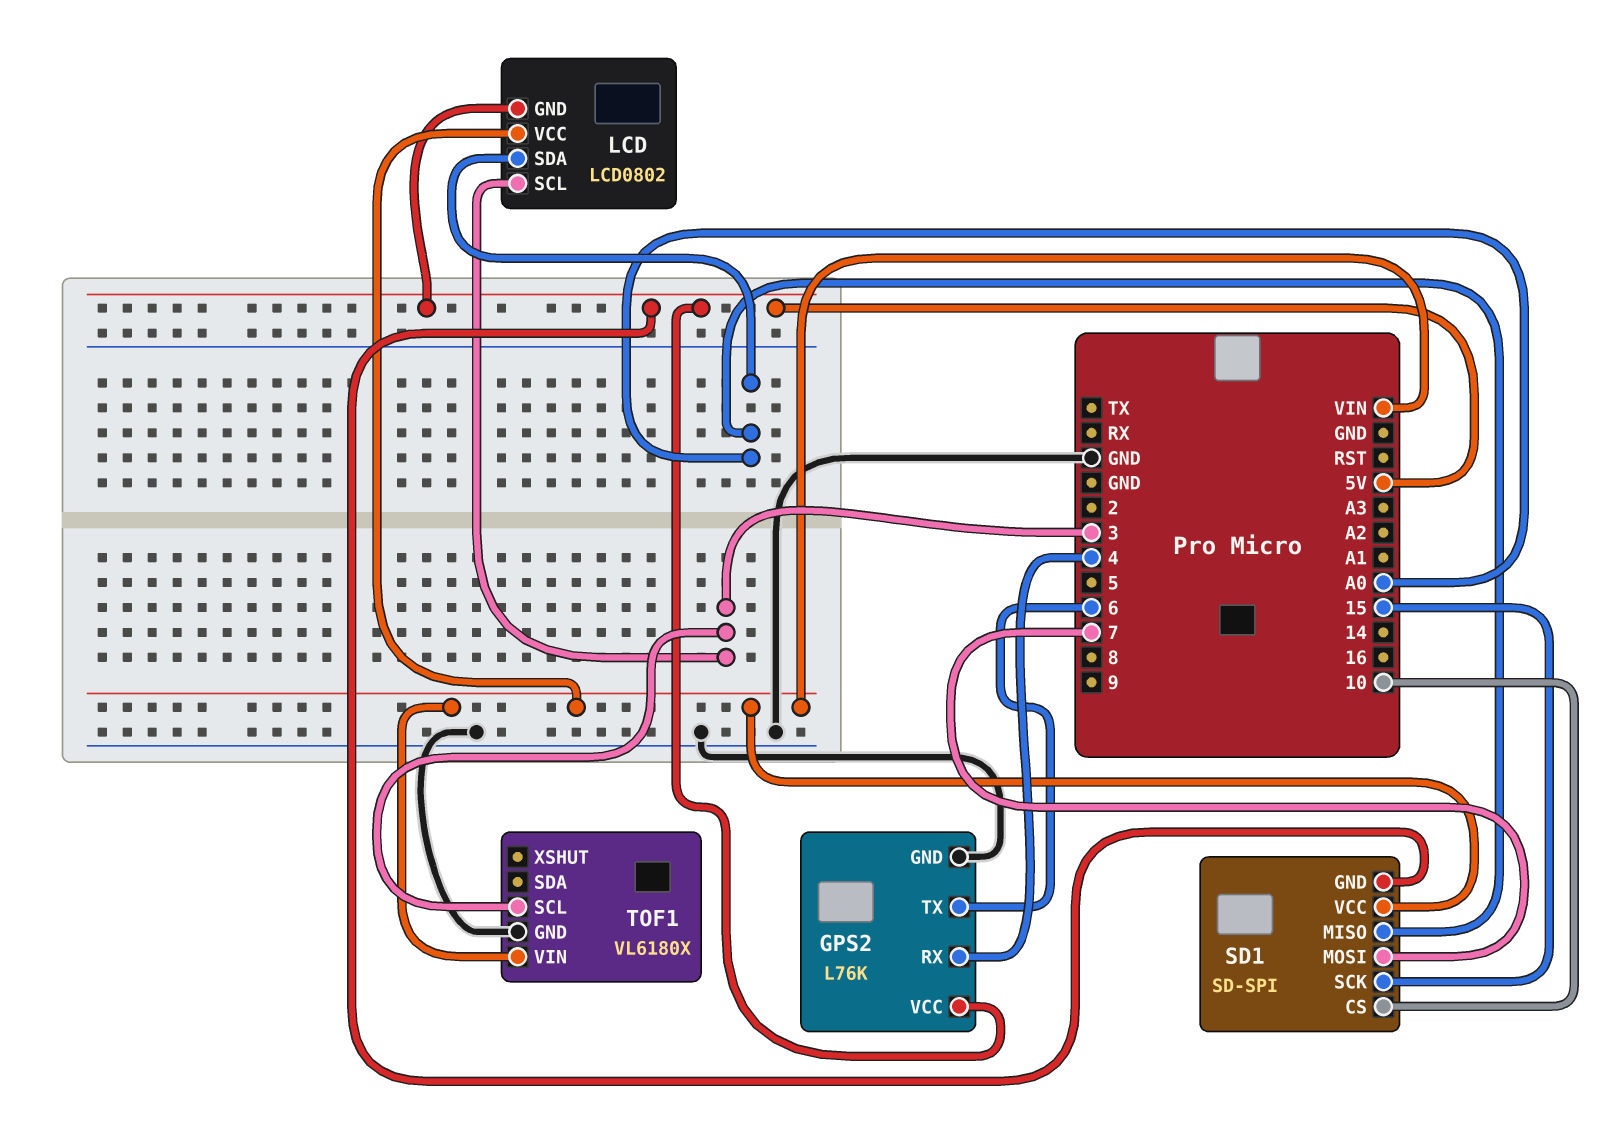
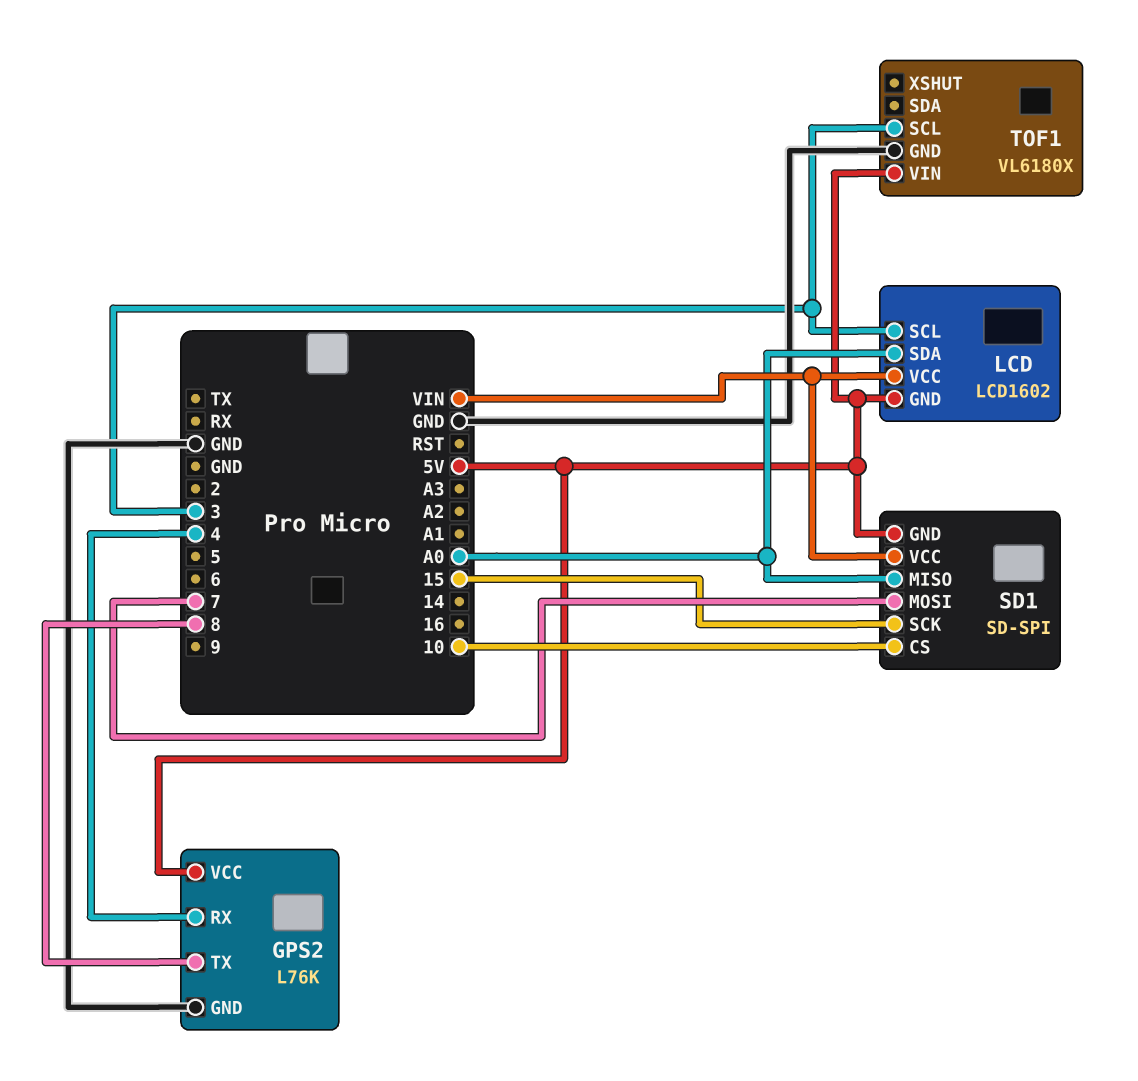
GPS2 pin TX: 6 -> 8
LCD: LCD0802 -> LCD1602
TOF1 pin VIN: VIN -> 5V

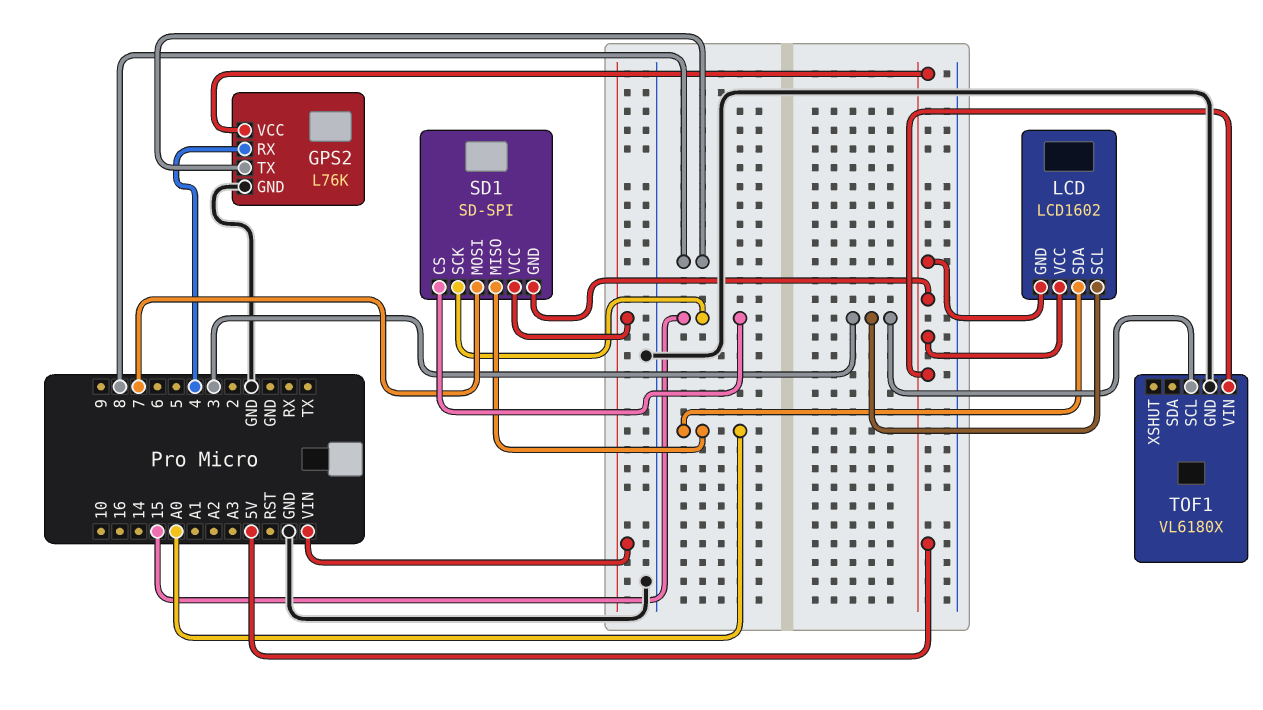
LCD pin VCC: VIN -> 5V
SD1 pin CS: 10 -> 15

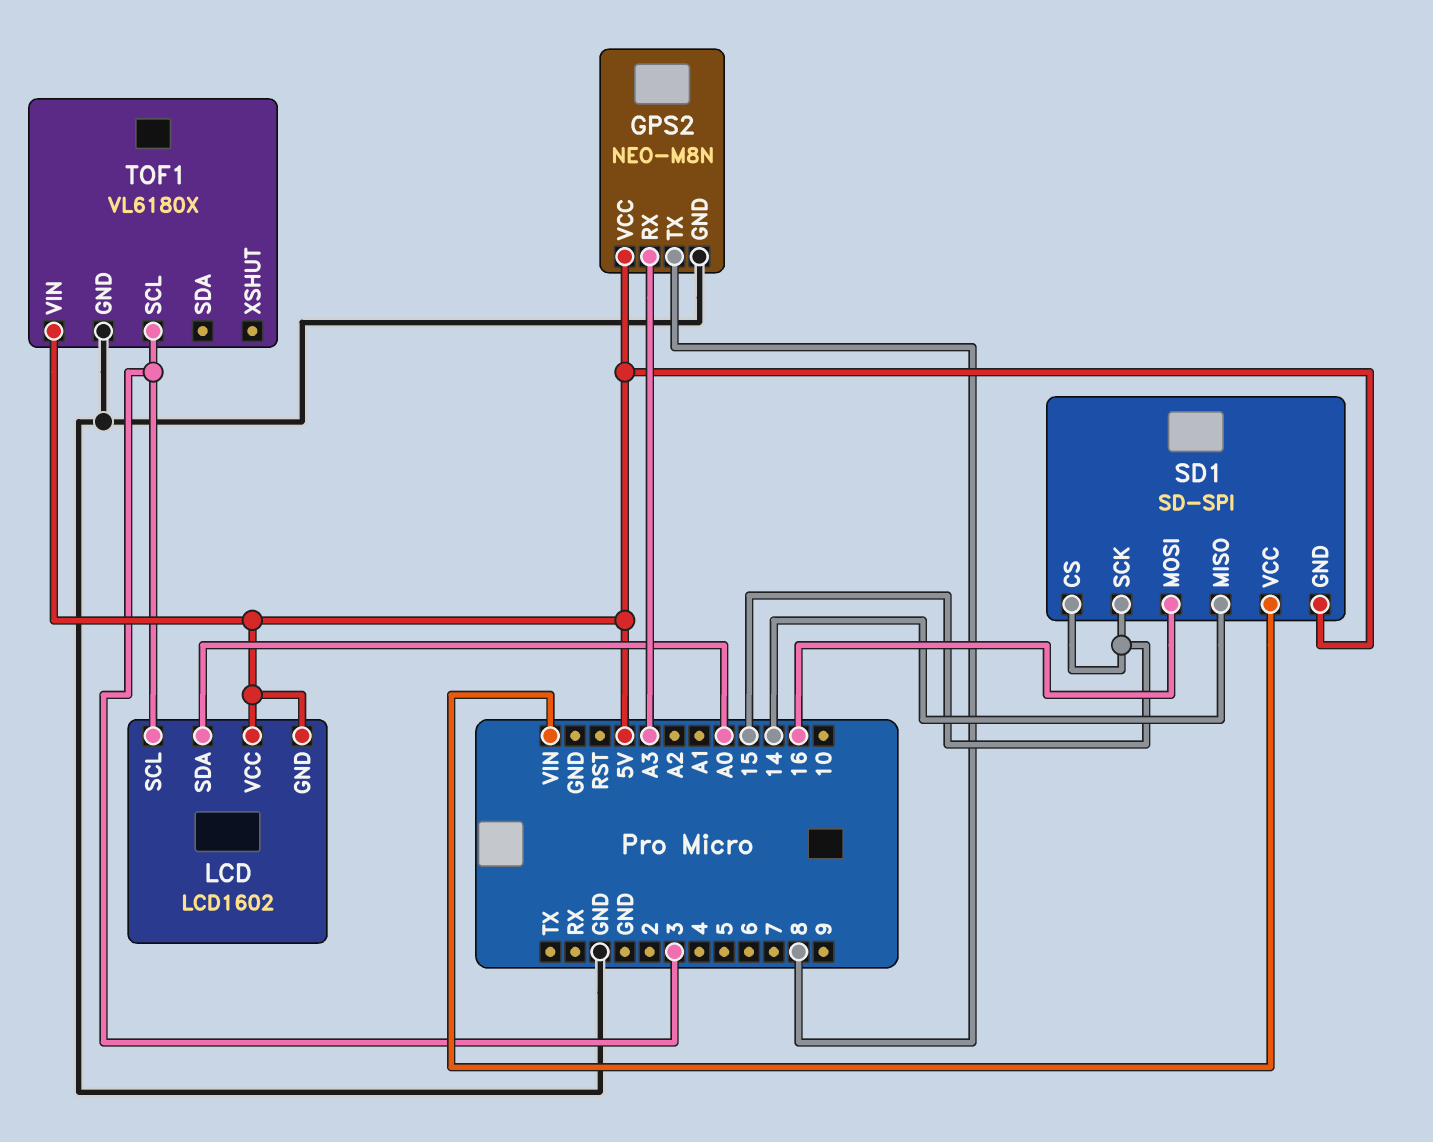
GPS2: L76K -> NEO-M8N
GPS2 pin RX: 4 -> A3
SD1 pin MISO: A0 -> 14
SD1 pin MOSI: 7 -> 16

